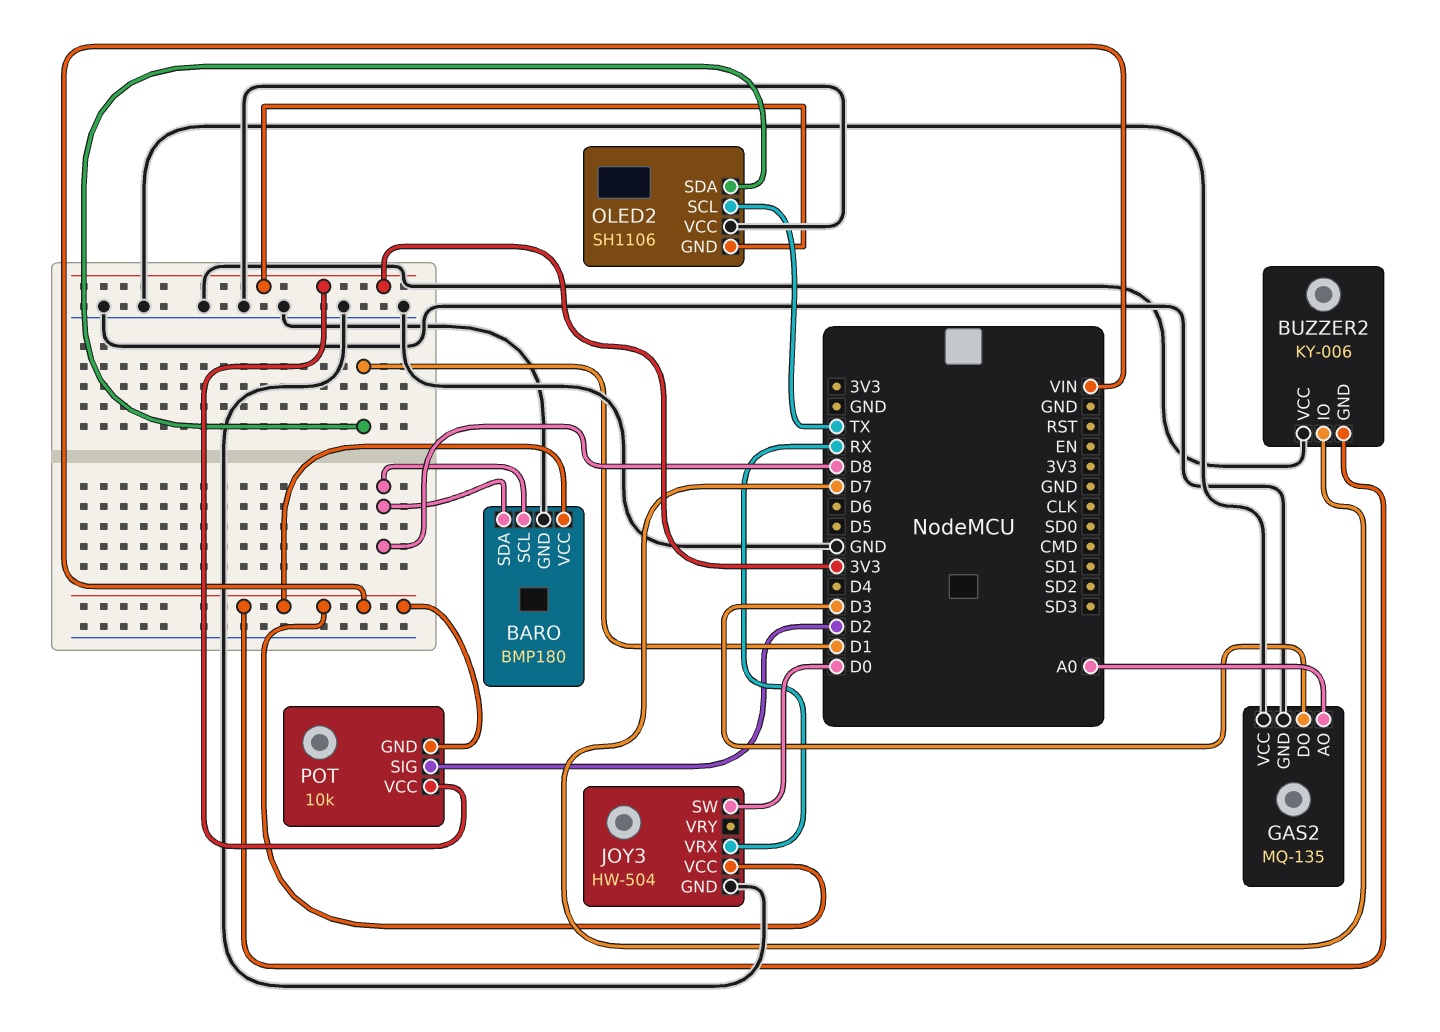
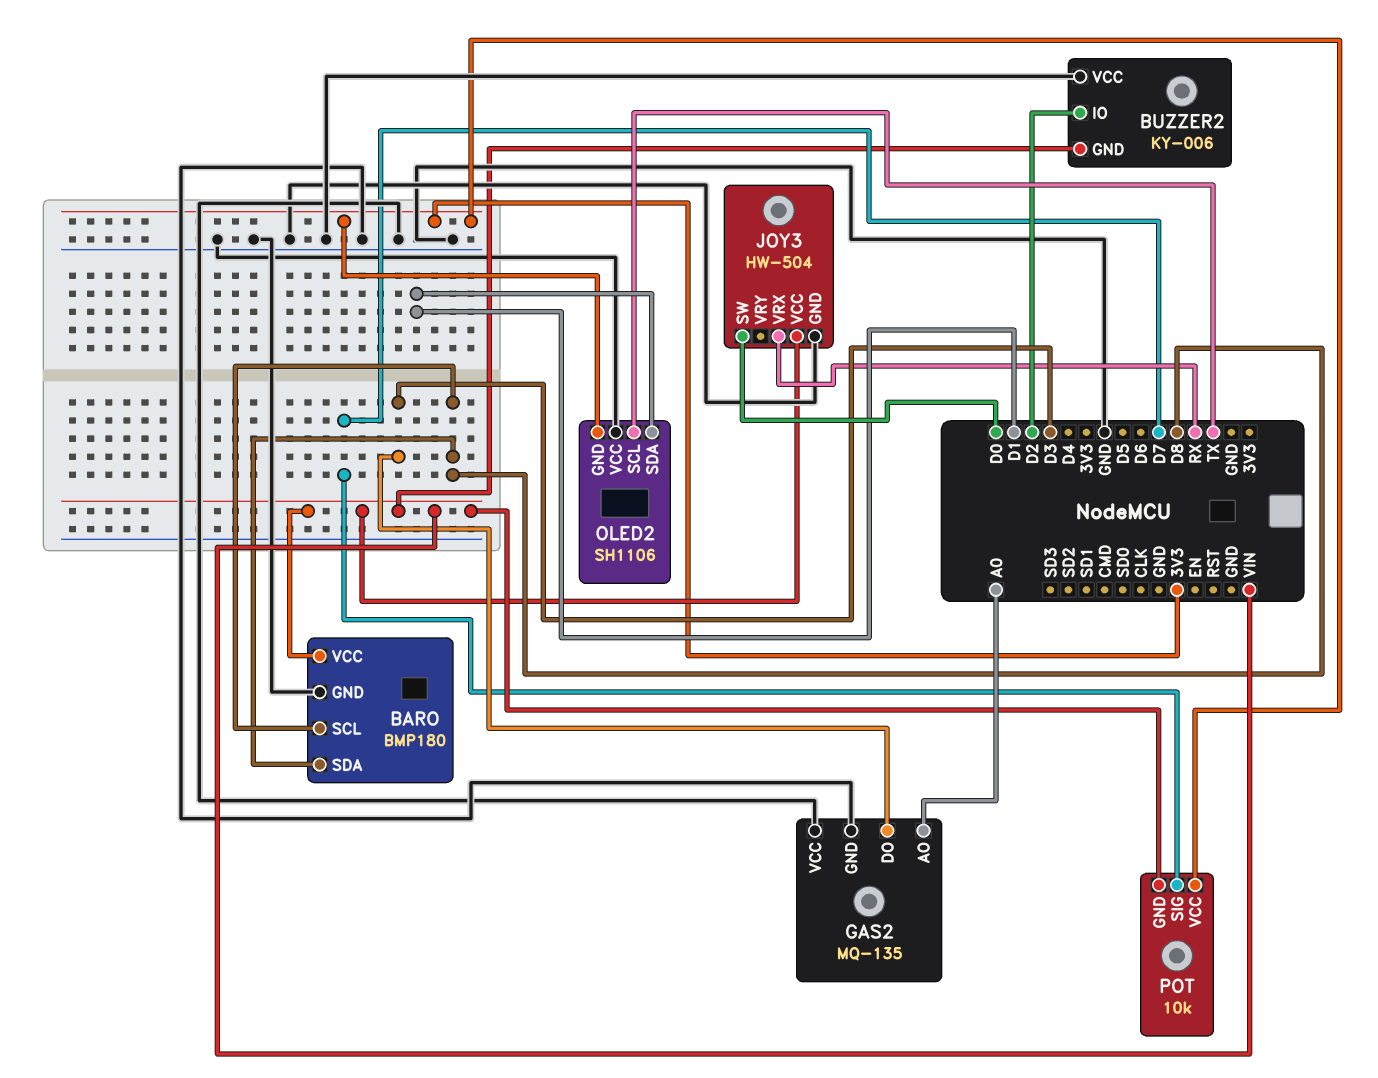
BUZZER2 pin IO: D7 -> D2
POT pin SIG: D2 -> D7

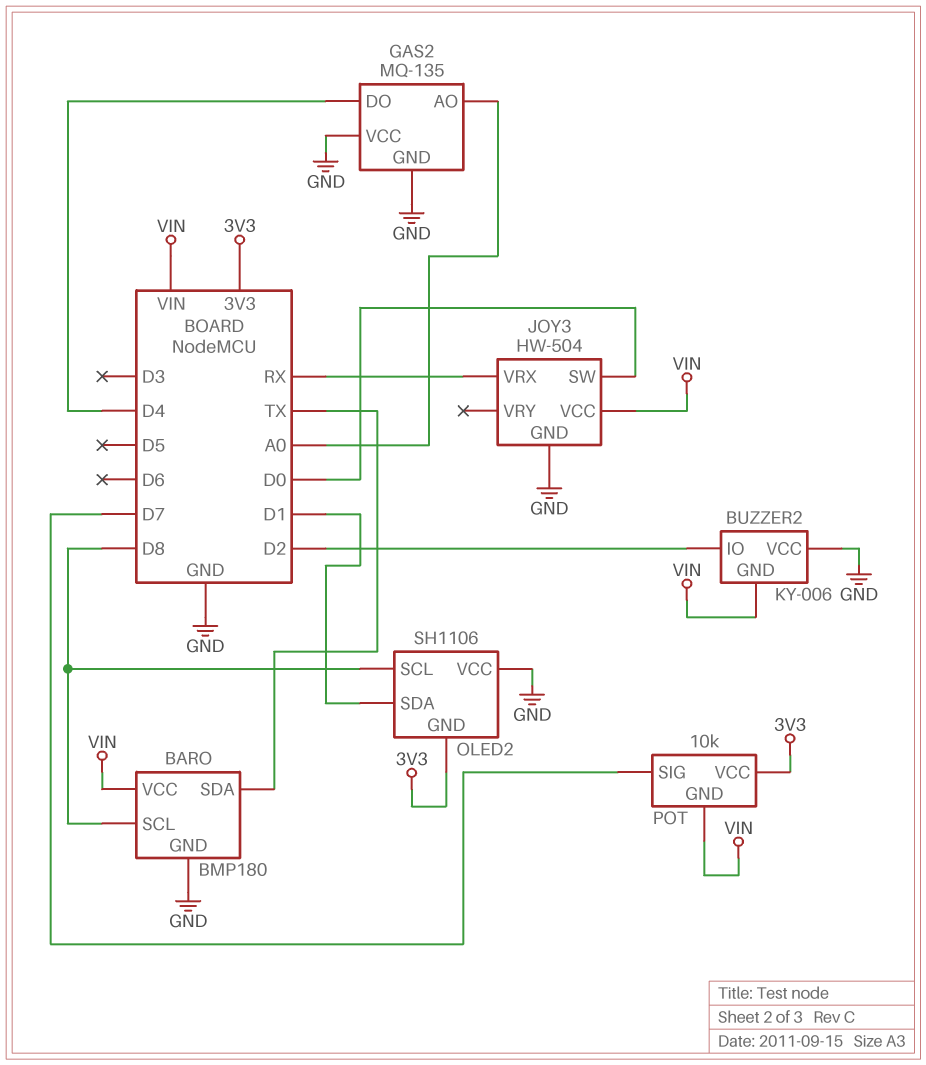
BARO pin SDA: D8 -> TX
GAS2 pin DO: D3 -> D4
OLED2 pin SCL: TX -> D8

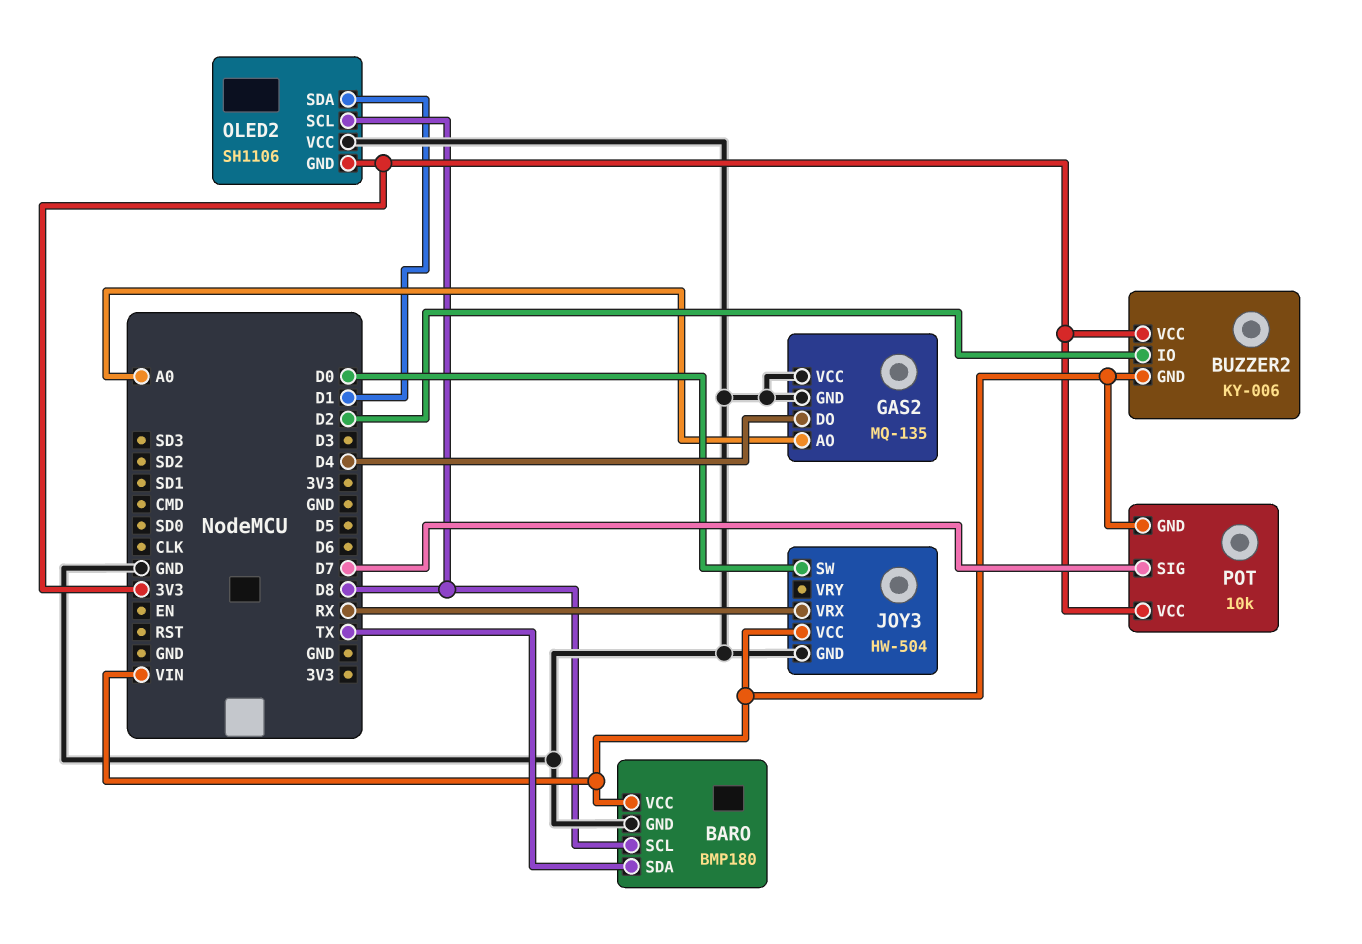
BUZZER2 pin VCC: GND -> 3V3

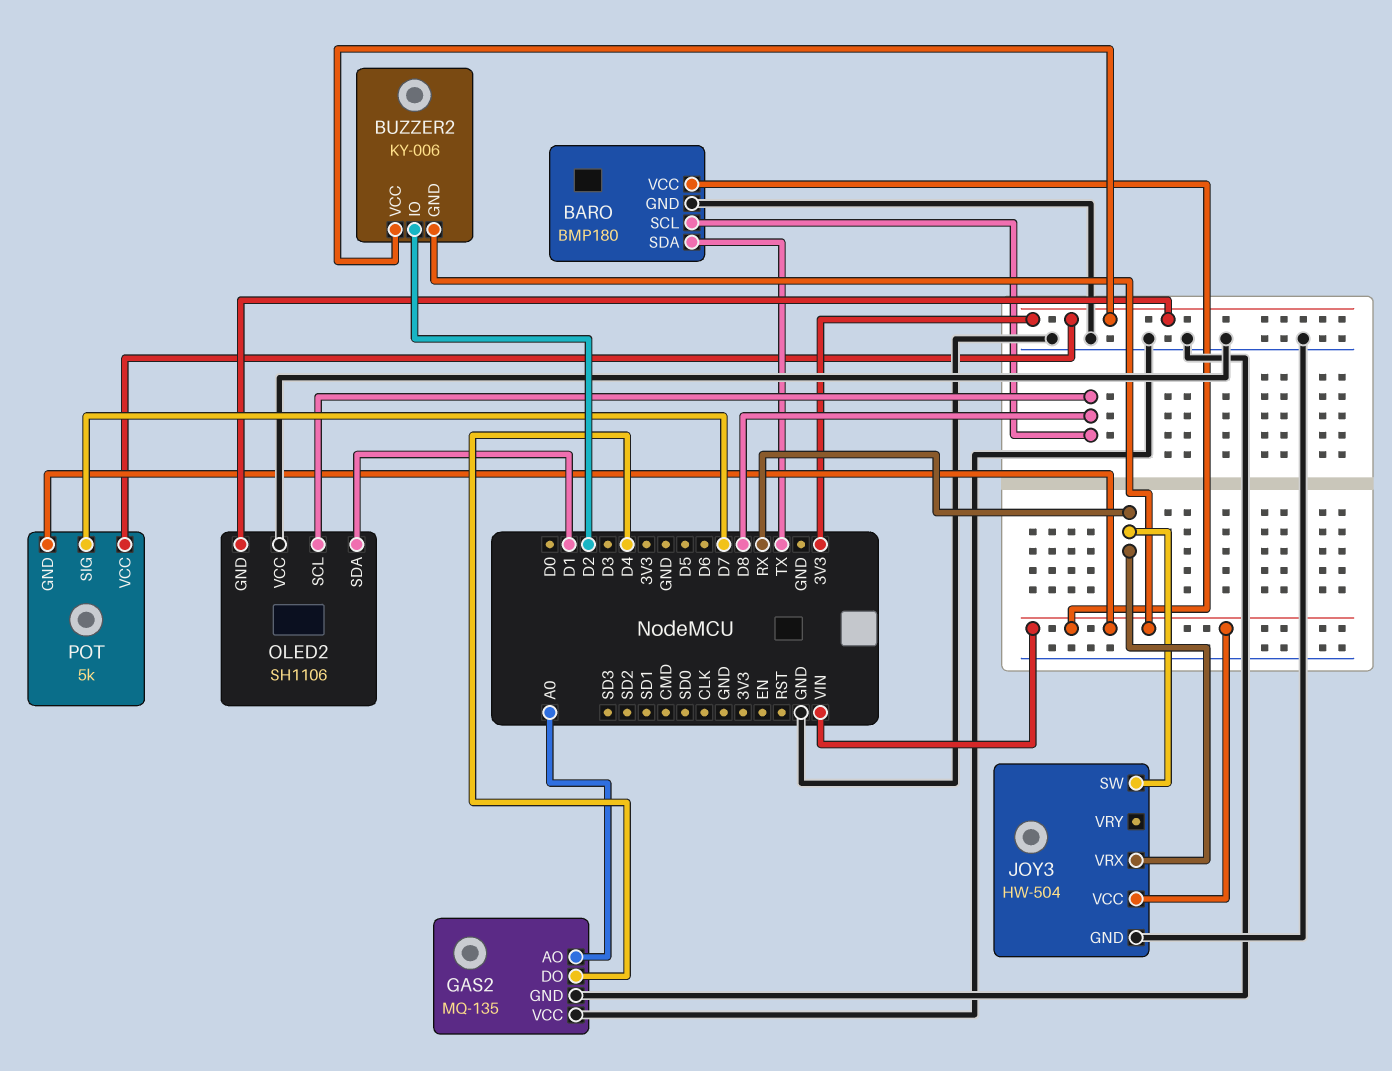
JOY3 pin SW: D0 -> RX
POT: 10k -> 5k

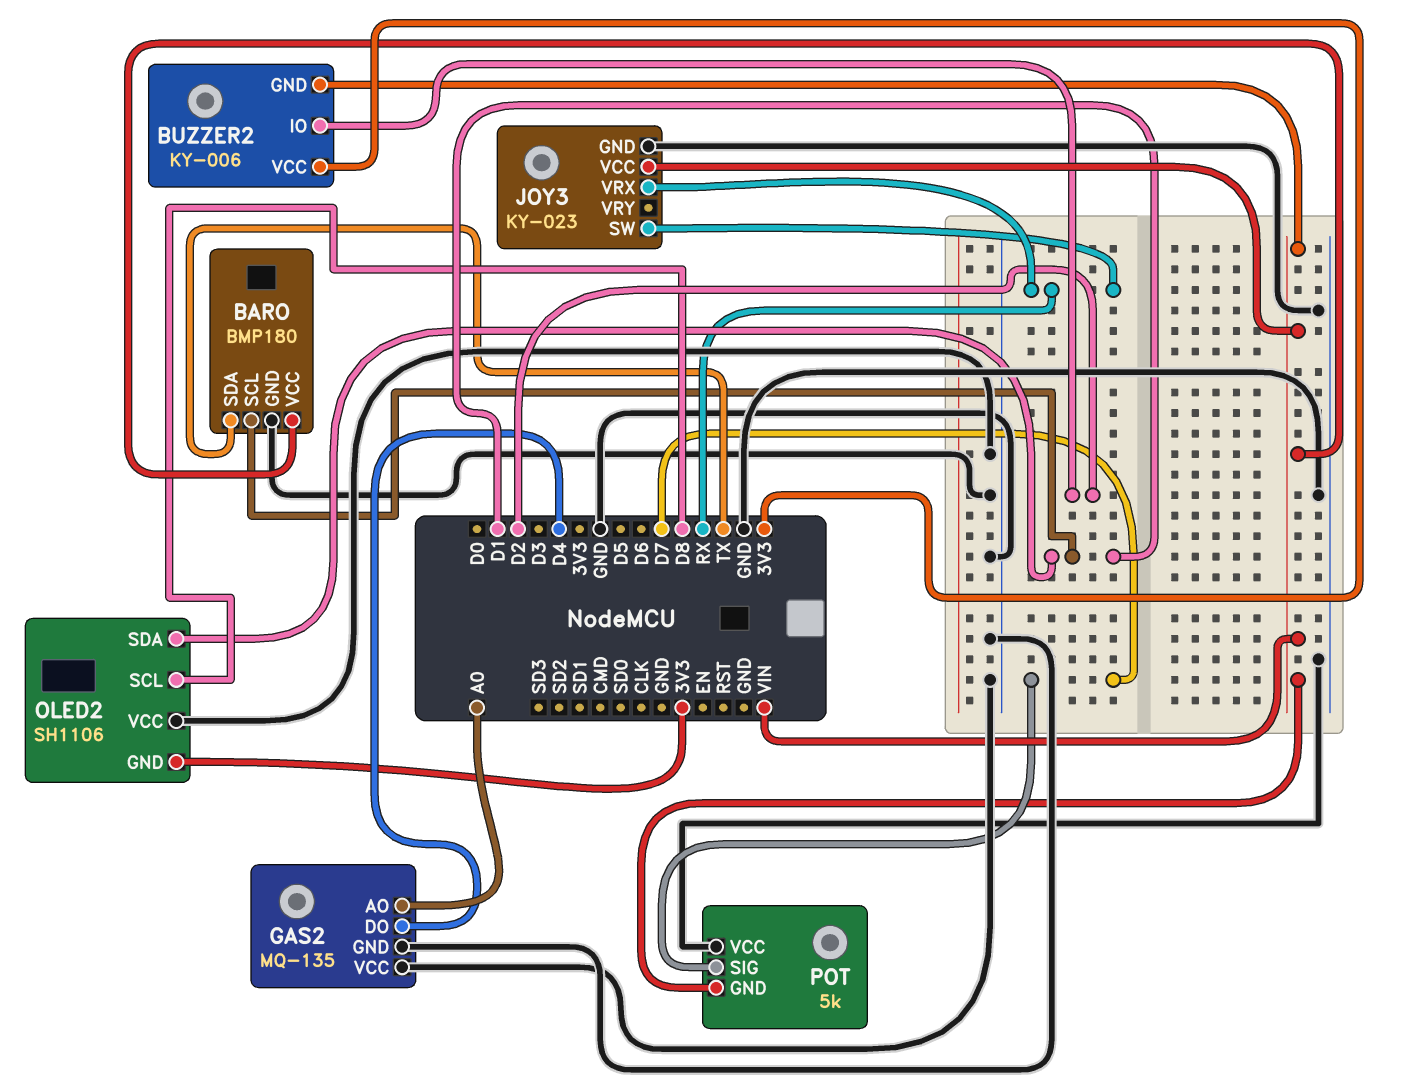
BARO pin SCL: D8 -> D1
JOY3: HW-504 -> KY-023
POT pin VCC: 3V3 -> GND

